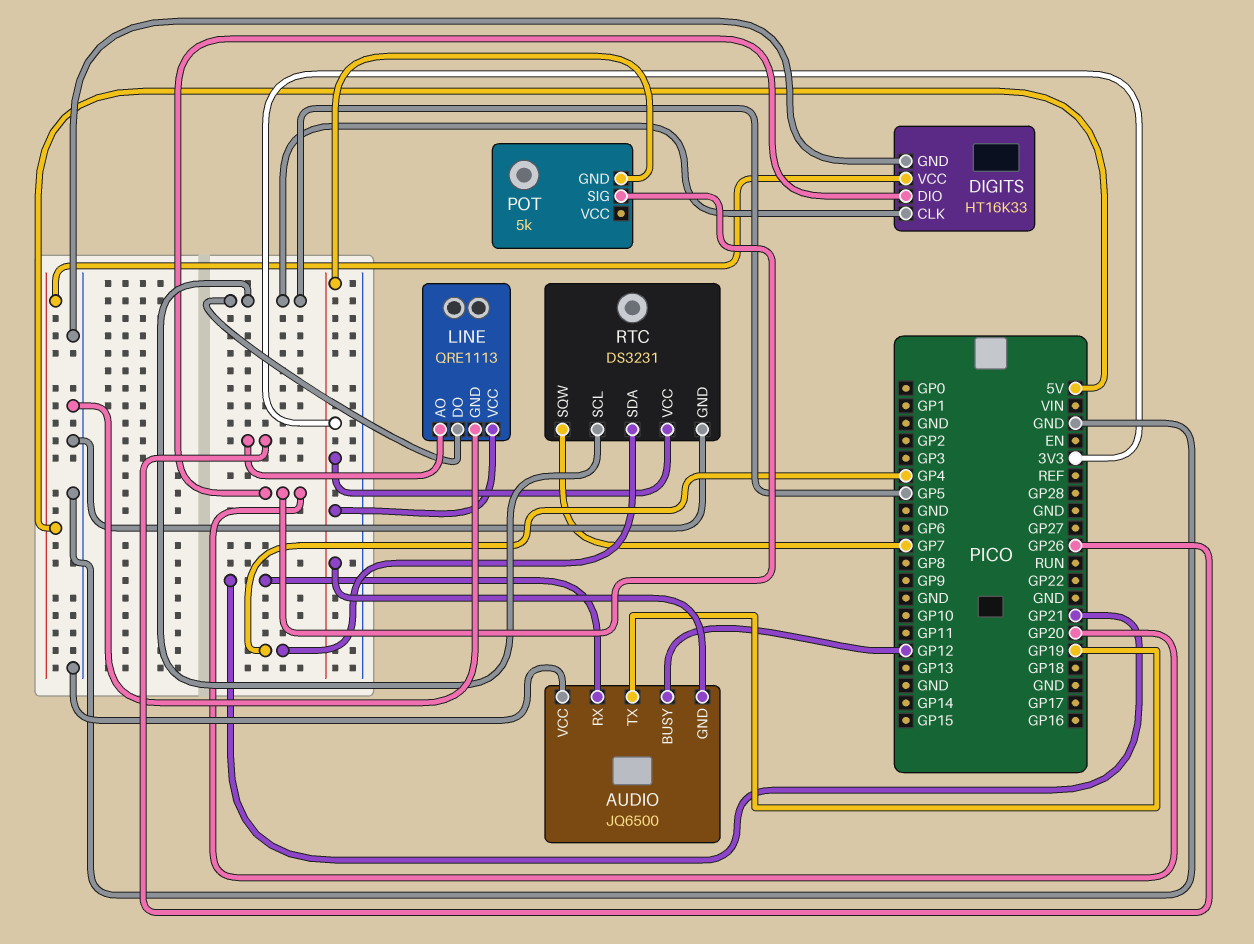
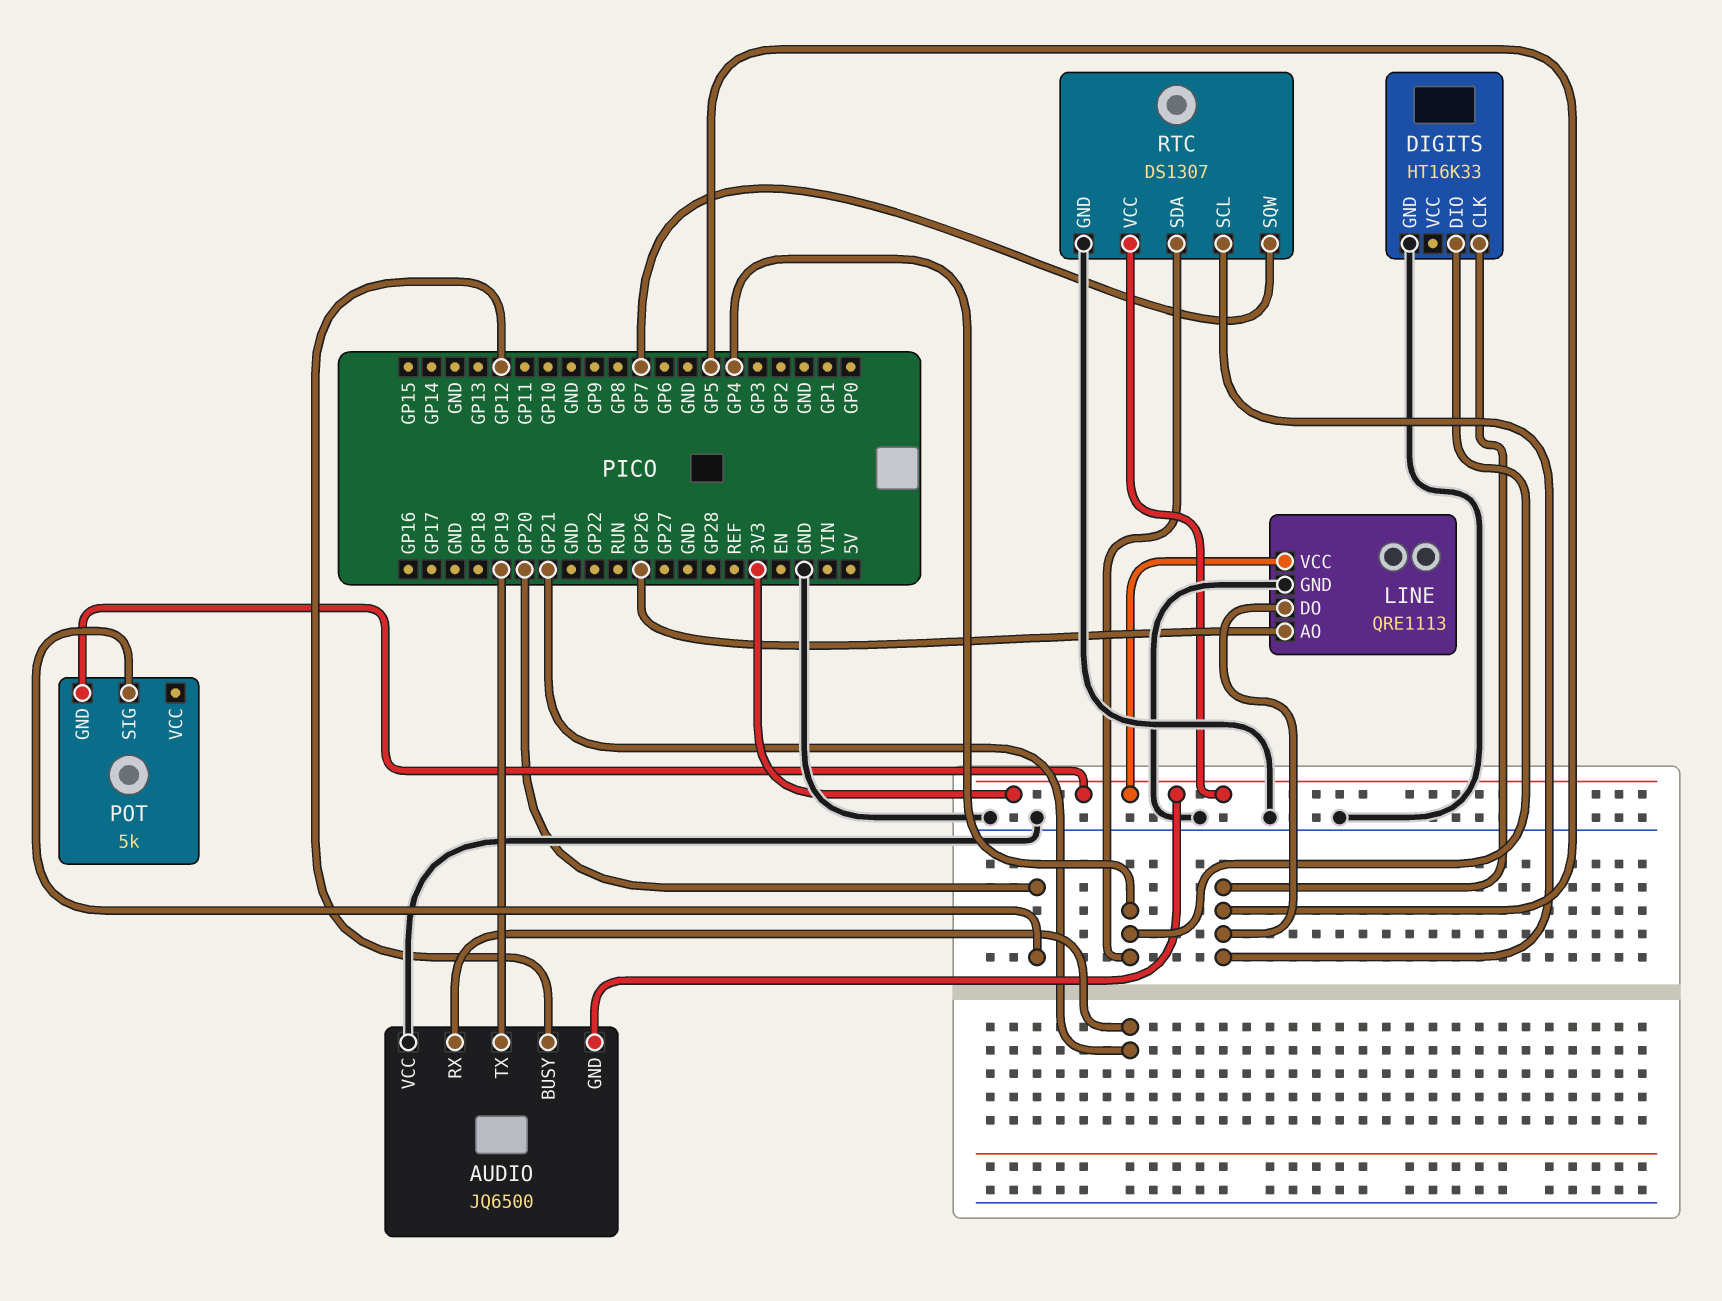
DIGITS pin DIO: GP20 -> GP4
DIGITS pin VCC: 5V -> none
RTC: DS3231 -> DS1307

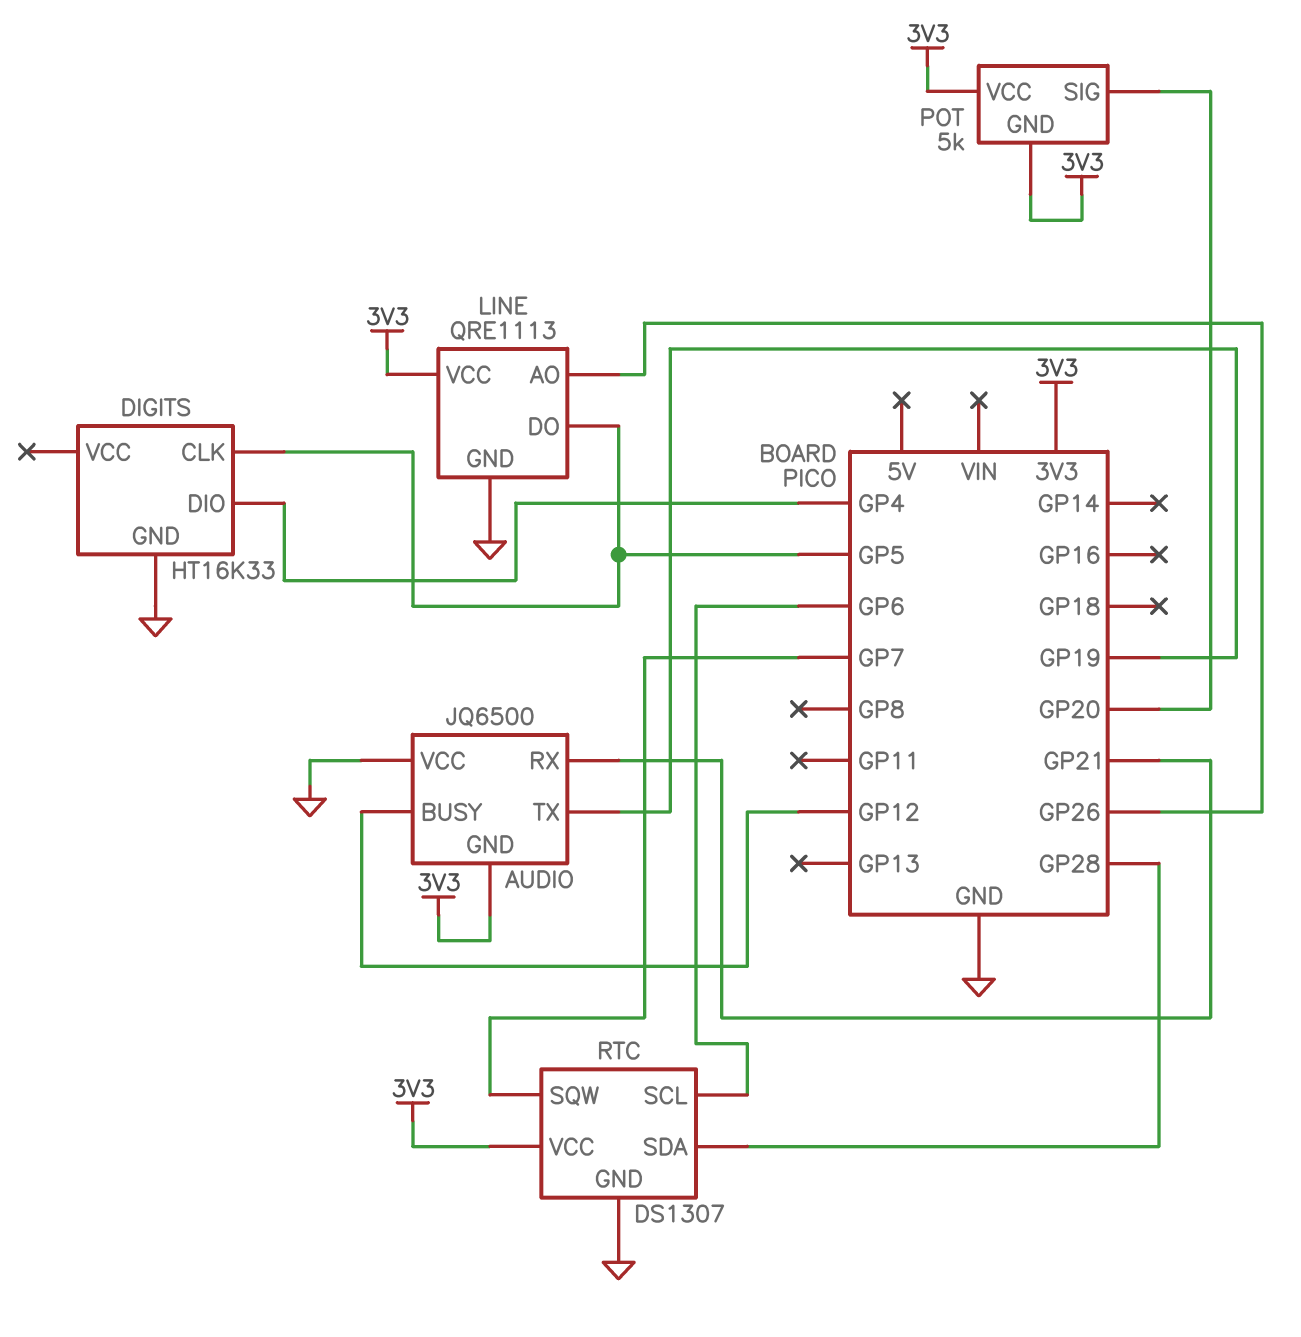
POT pin VCC: none -> 3V3
RTC pin SCL: GP5 -> GP6
RTC pin SDA: GP4 -> GP28

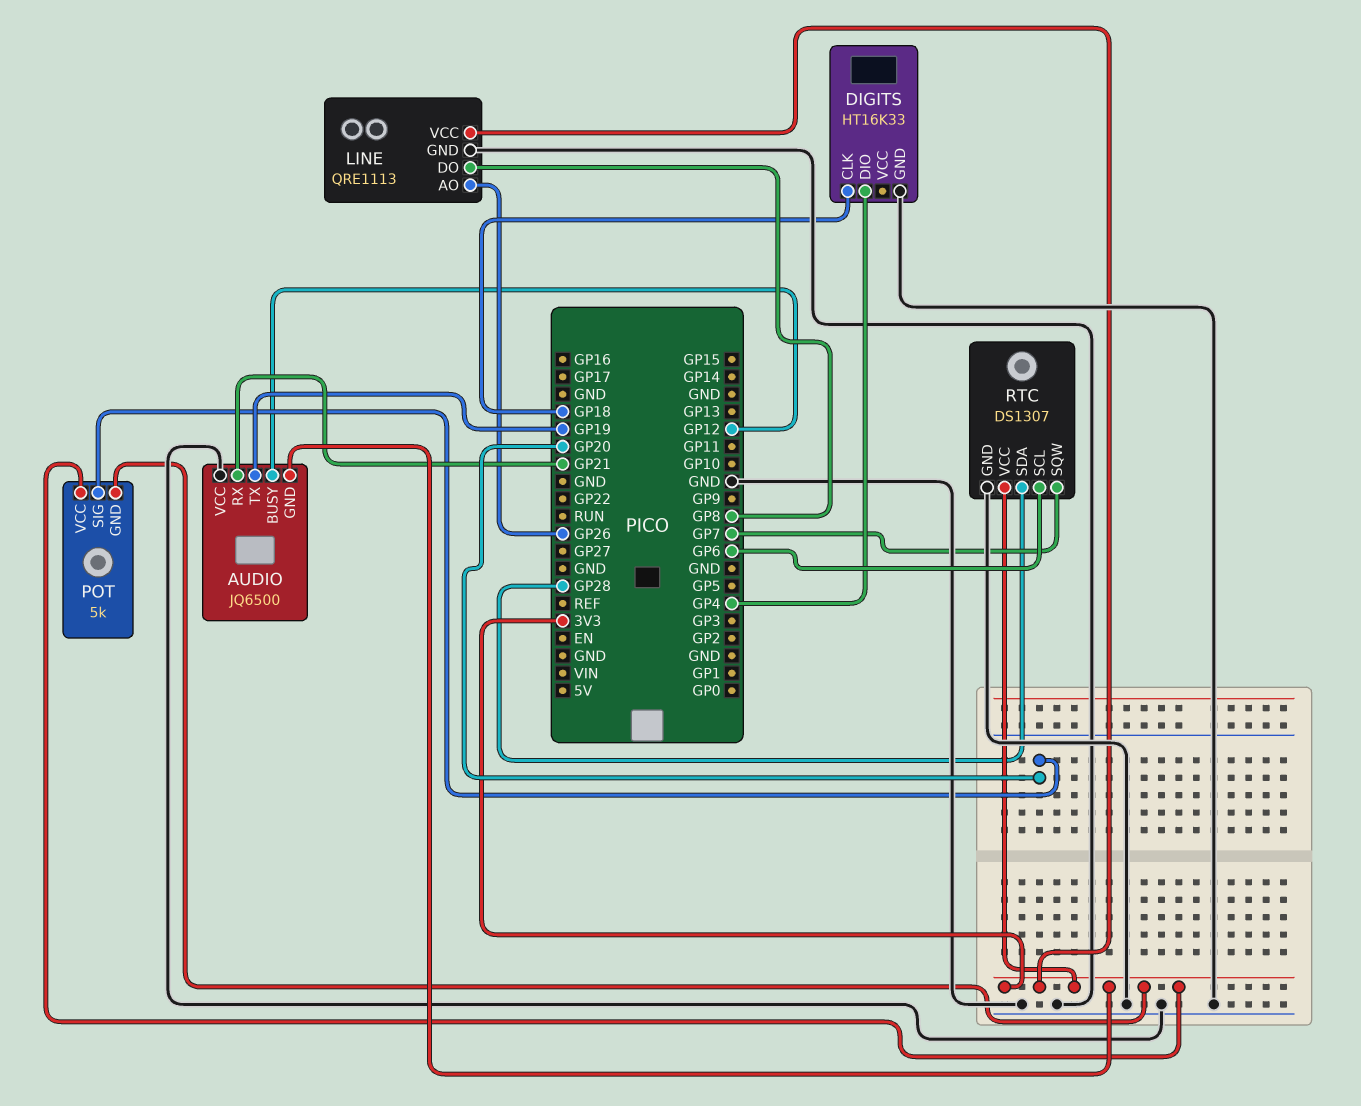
DIGITS pin CLK: GP5 -> GP18
LINE pin DO: GP5 -> GP8

